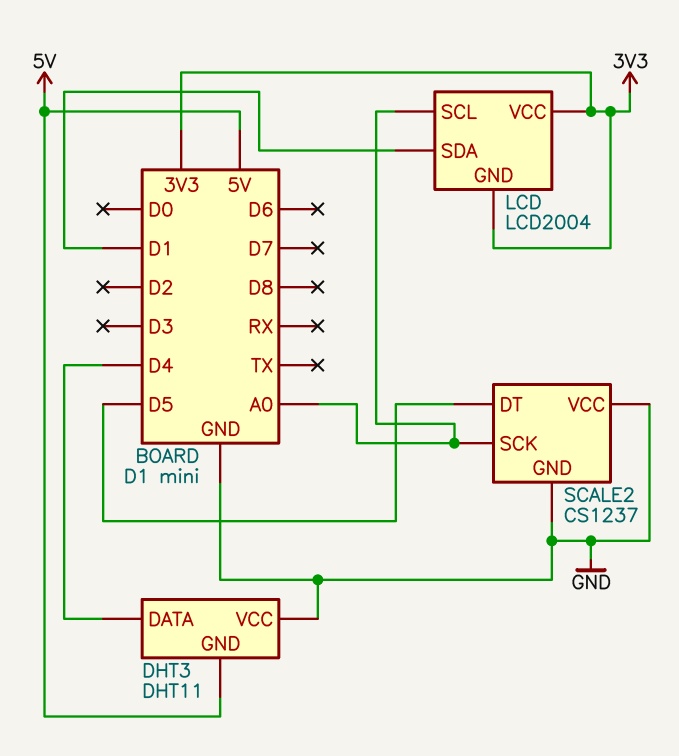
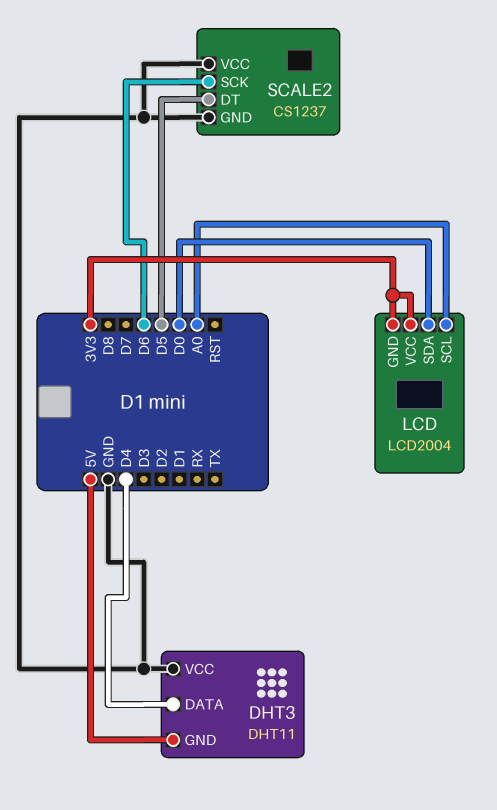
LCD pin SDA: D1 -> D0
SCALE2 pin SCK: A0 -> D6

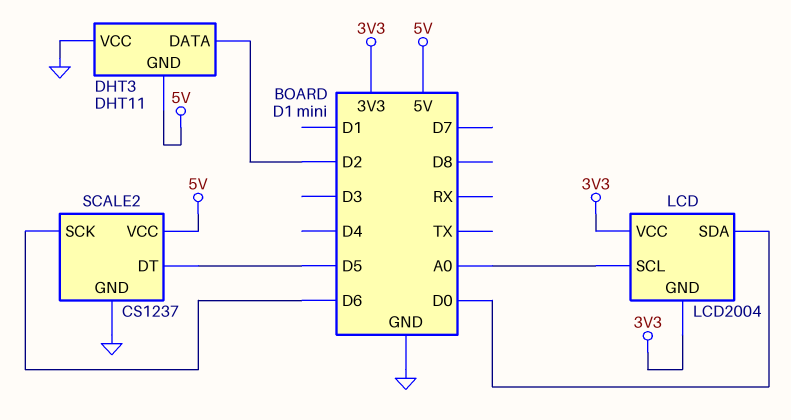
DHT3 pin DATA: D4 -> D2
SCALE2 pin VCC: GND -> 5V

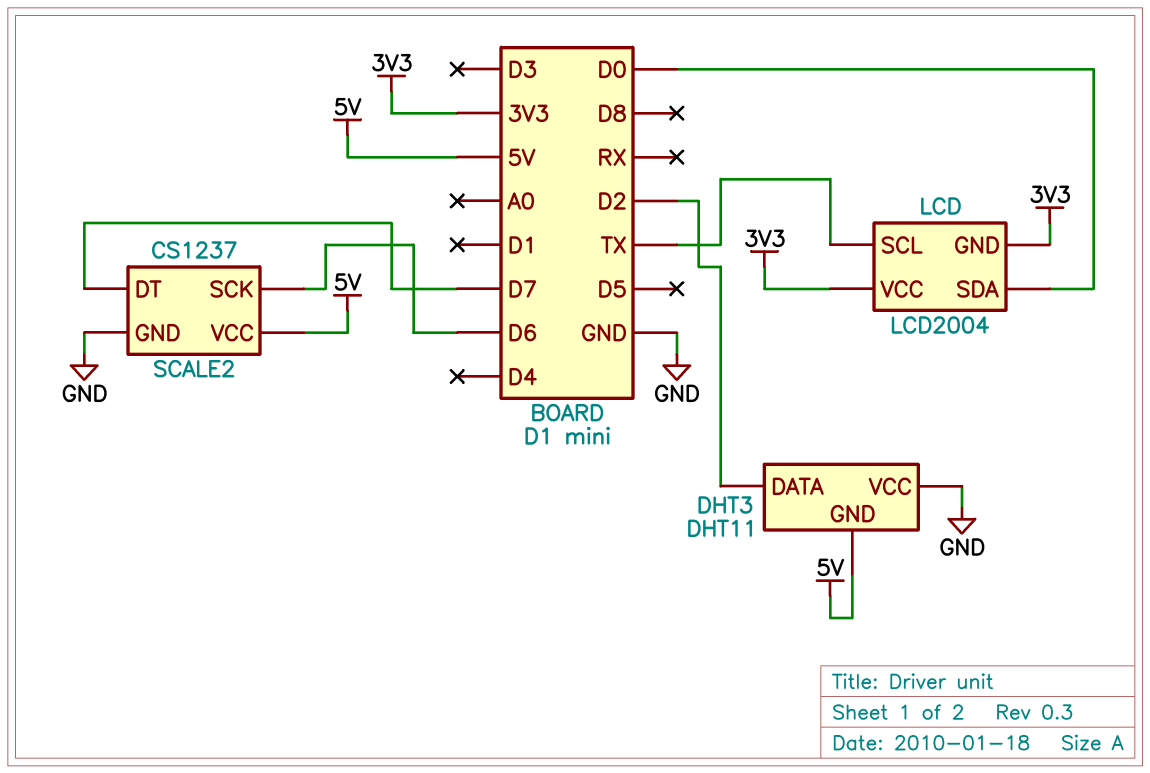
LCD pin SCL: A0 -> TX
SCALE2 pin DT: D5 -> D7

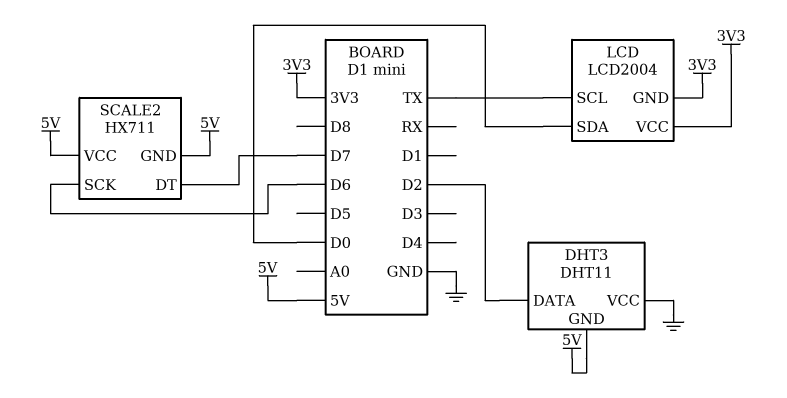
SCALE2: CS1237 -> HX711
SCALE2 pin GND: GND -> 5V

